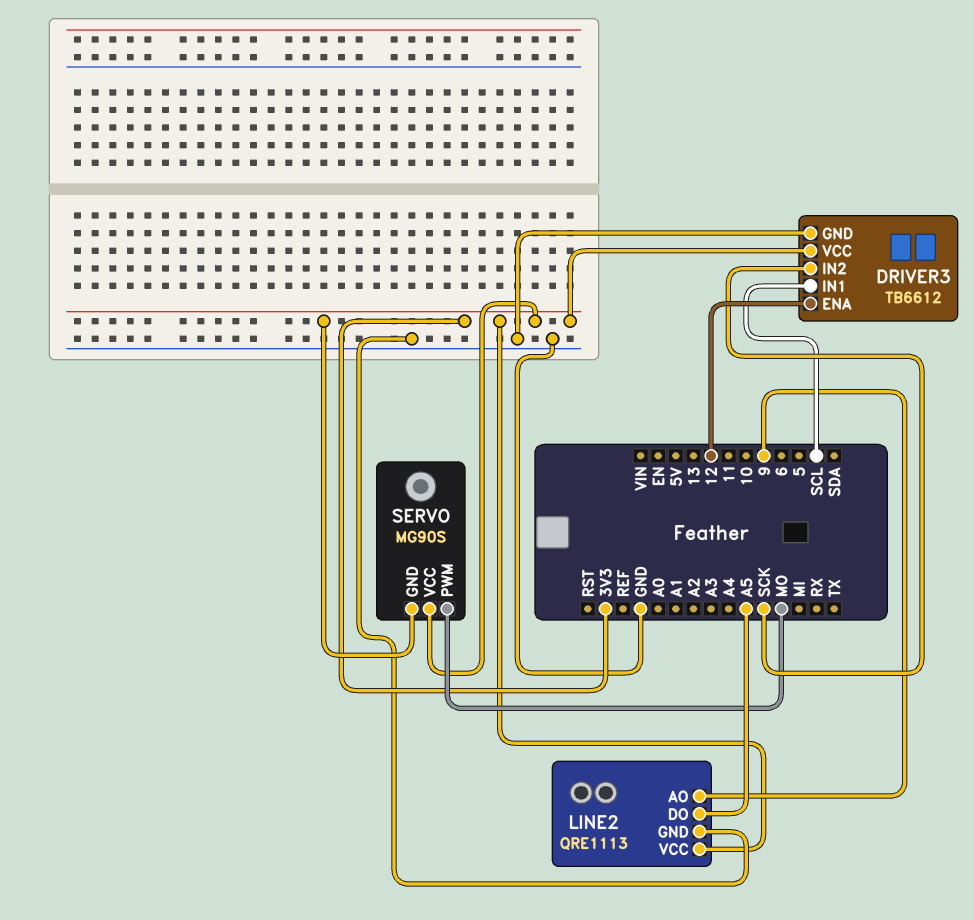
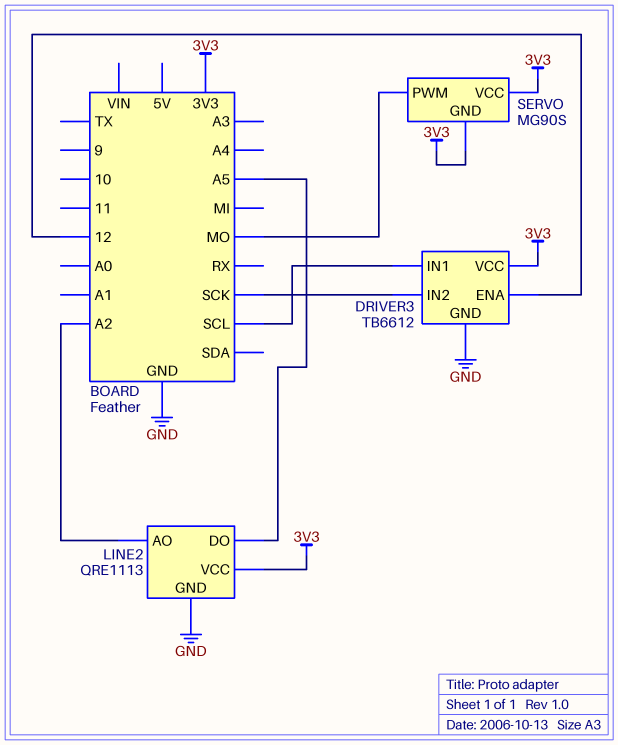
LINE2 pin AO: 9 -> A2

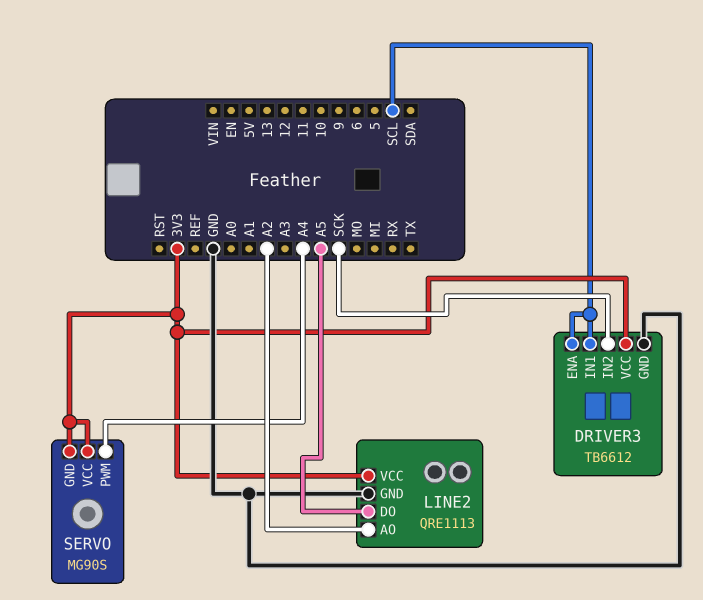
DRIVER3 pin ENA: 12 -> SCL
SERVO pin PWM: MO -> A4

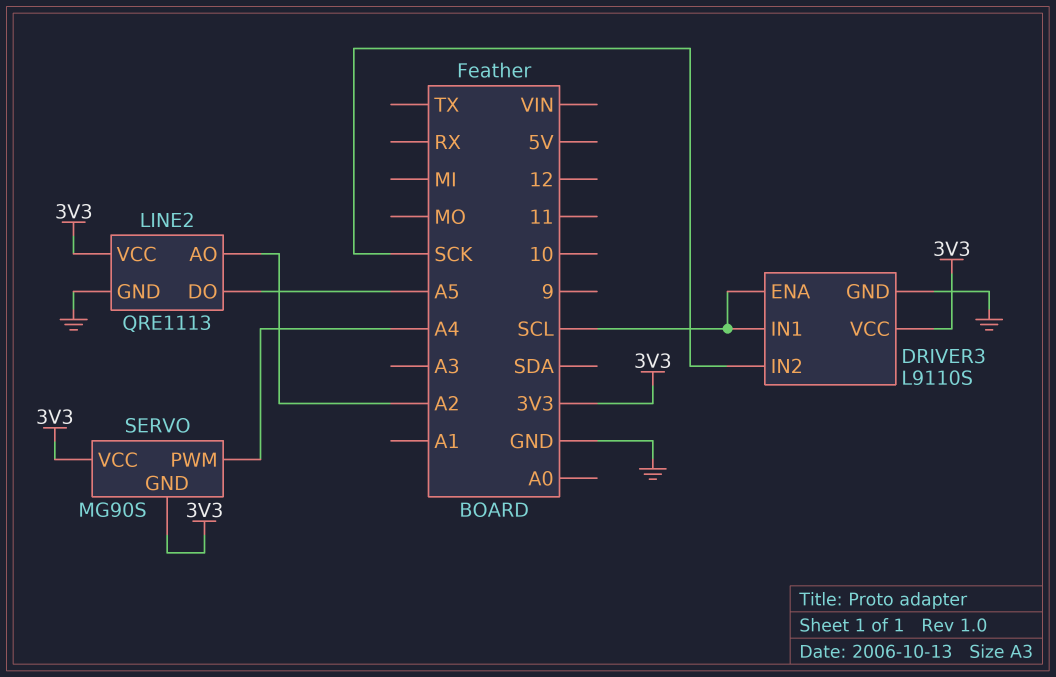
DRIVER3: TB6612 -> L9110S

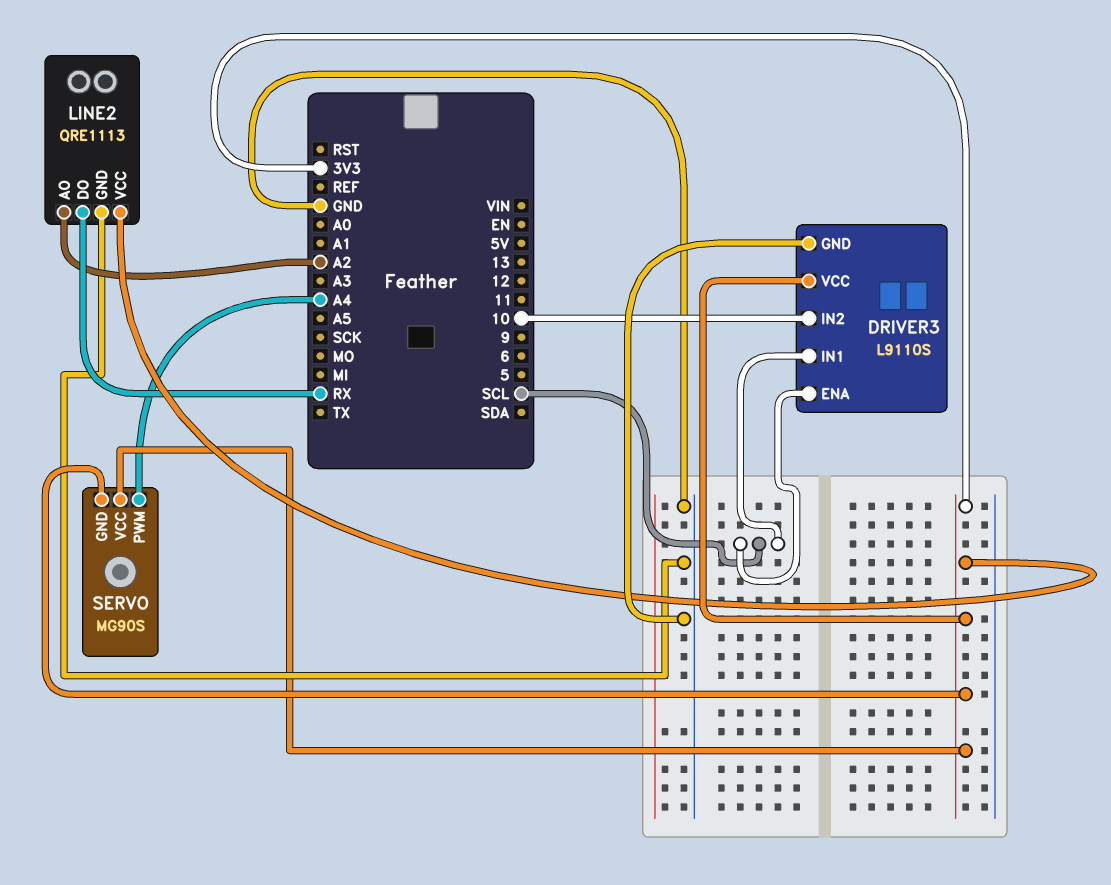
DRIVER3 pin IN2: SCK -> 10
LINE2 pin DO: A5 -> RX

